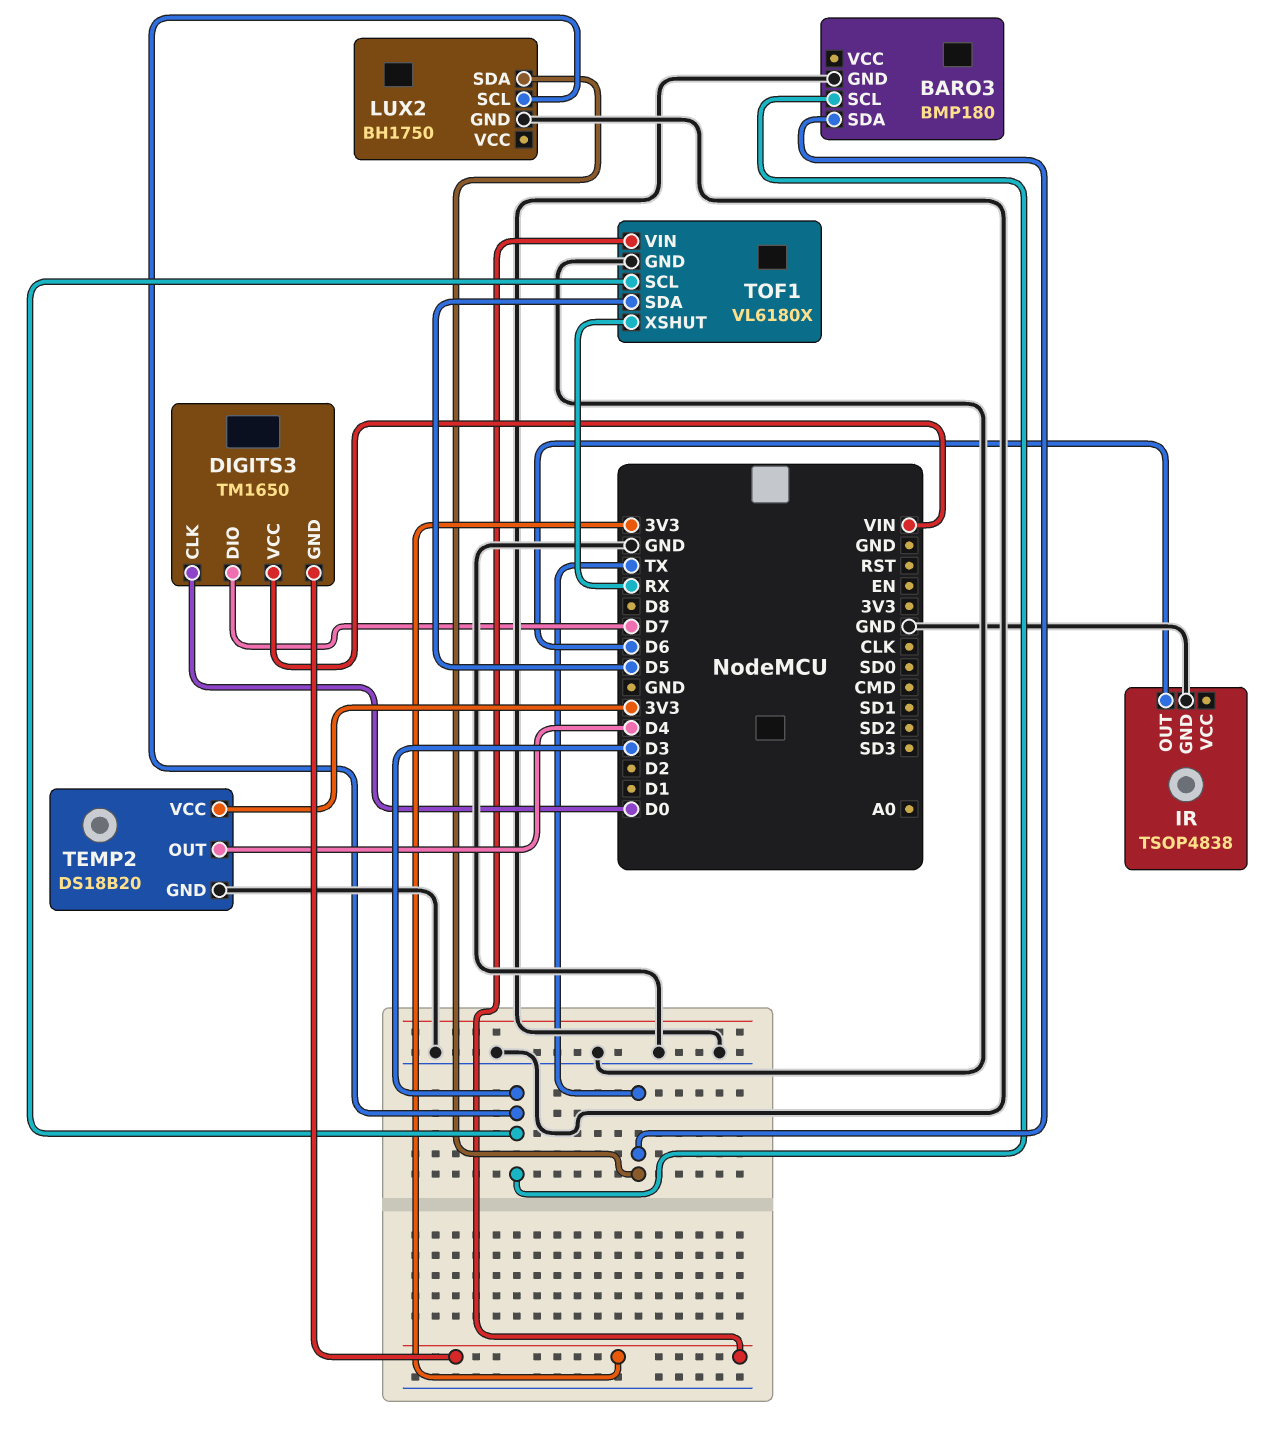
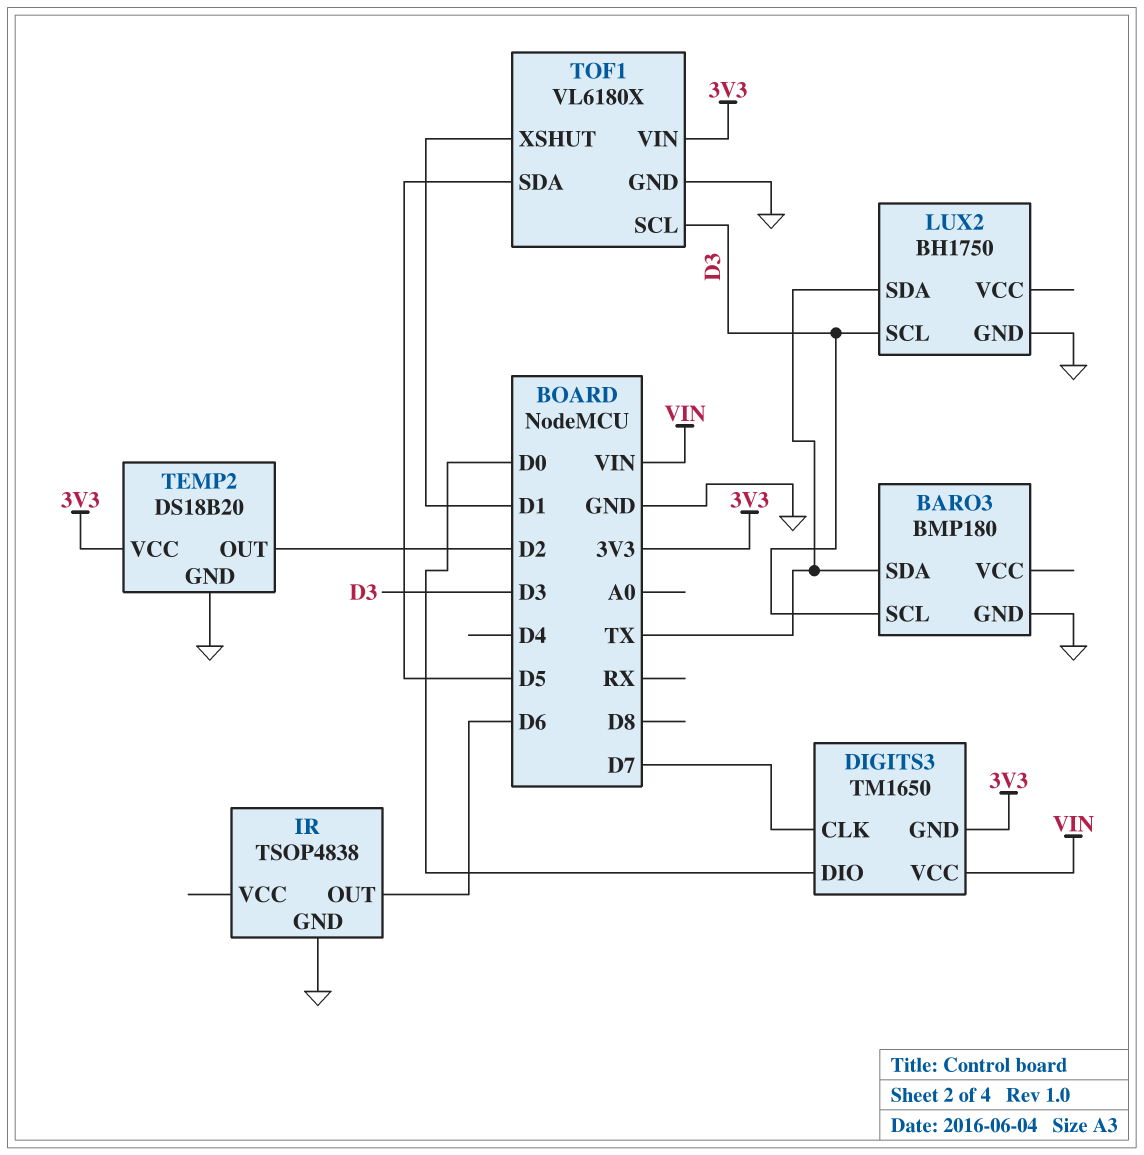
DIGITS3 pin CLK: D0 -> D7
DIGITS3 pin DIO: D7 -> D0
TEMP2 pin OUT: D4 -> D2
TOF1 pin XSHUT: RX -> D1

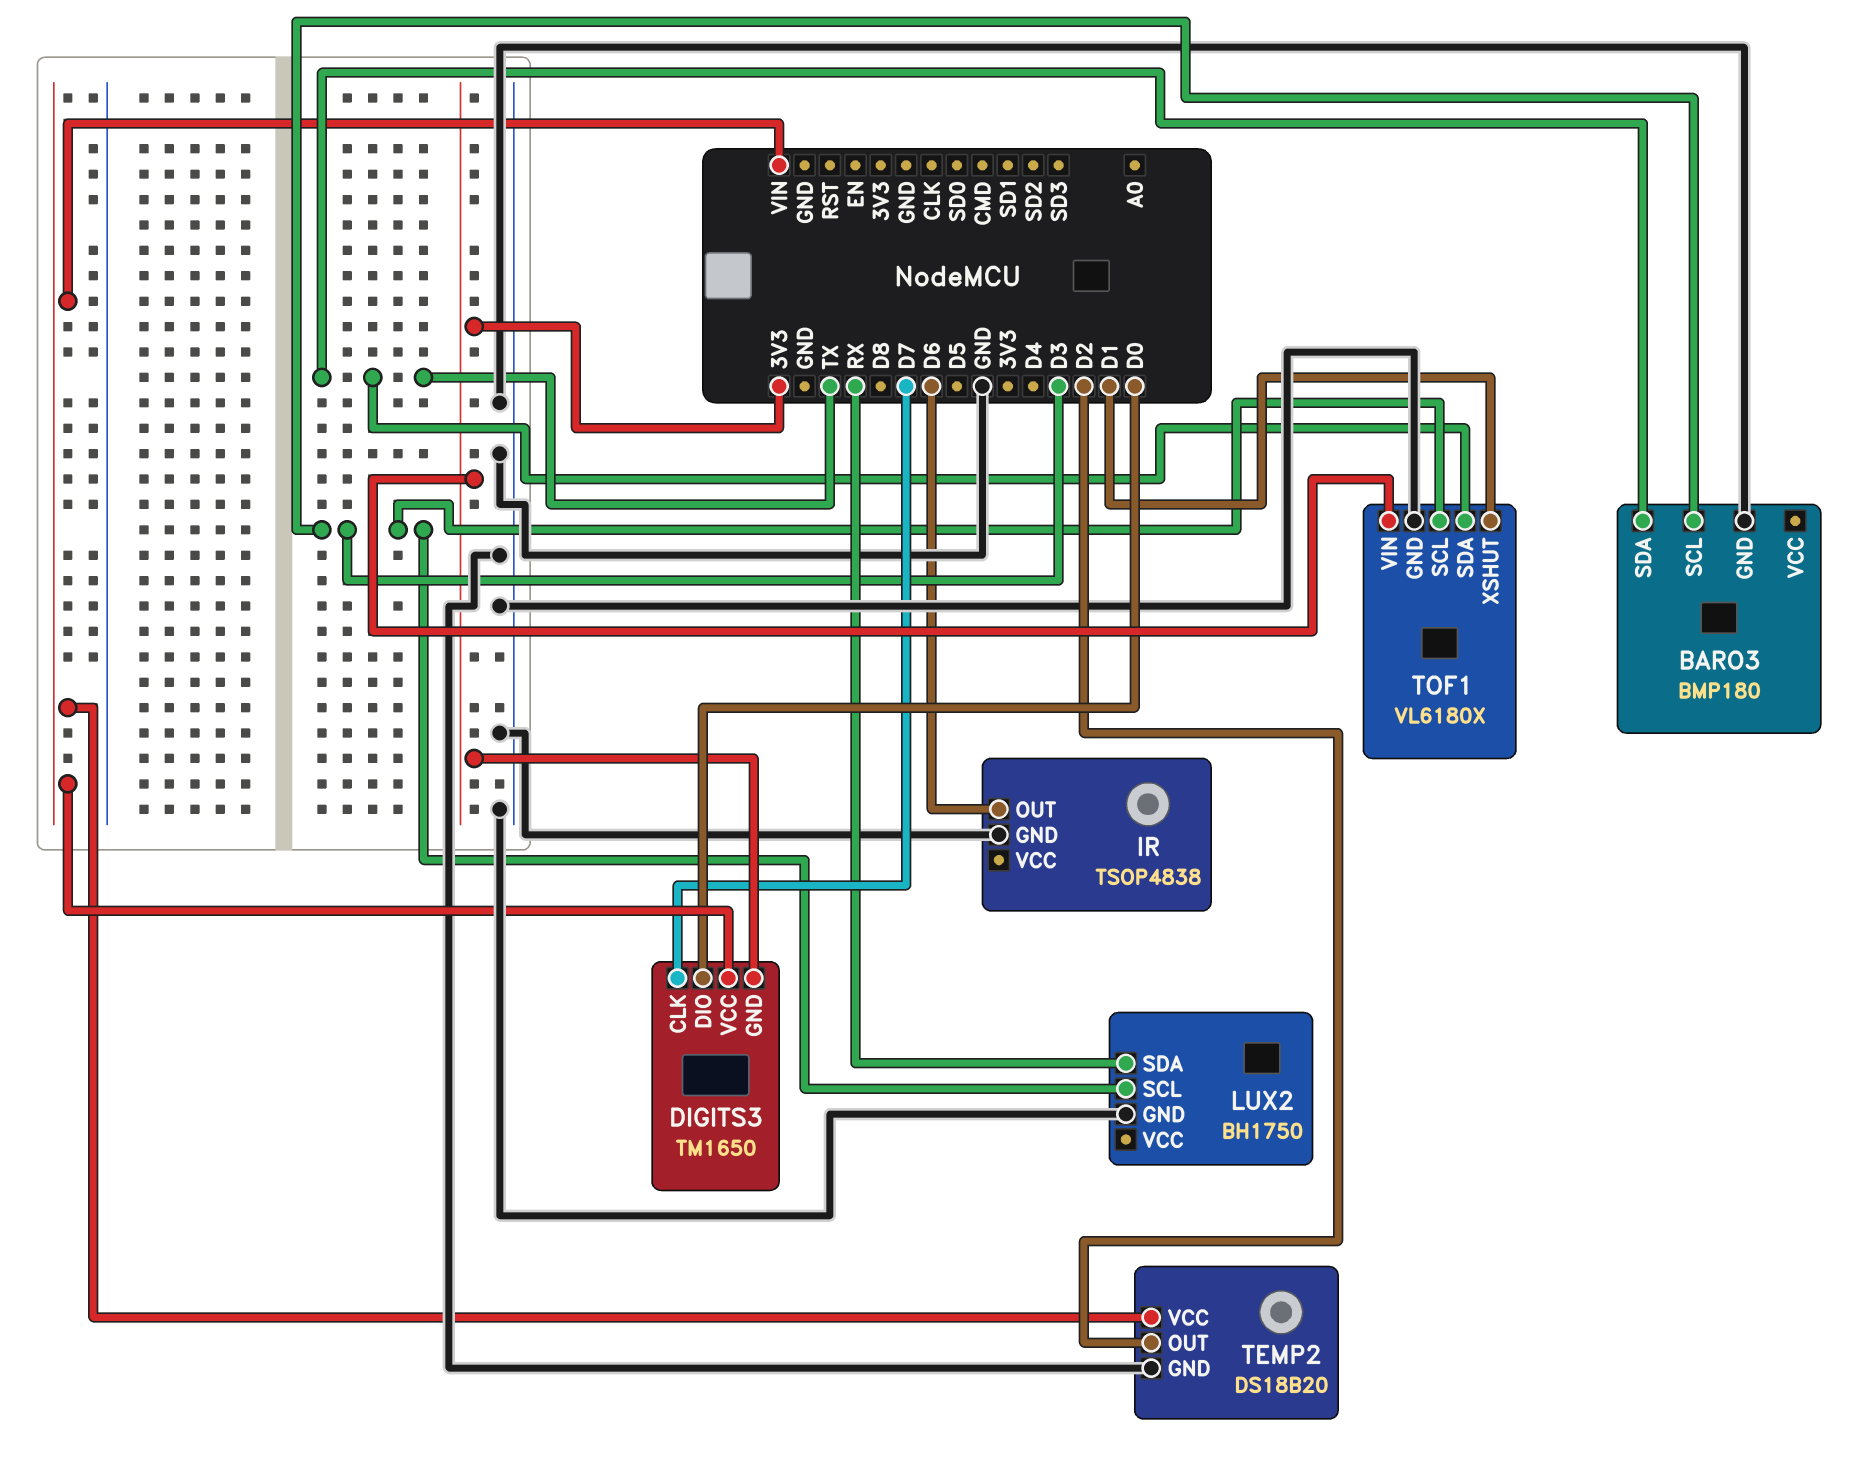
LUX2 pin SDA: TX -> RX
TEMP2 pin VCC: 3V3 -> VIN
TOF1 pin SDA: D5 -> TX

